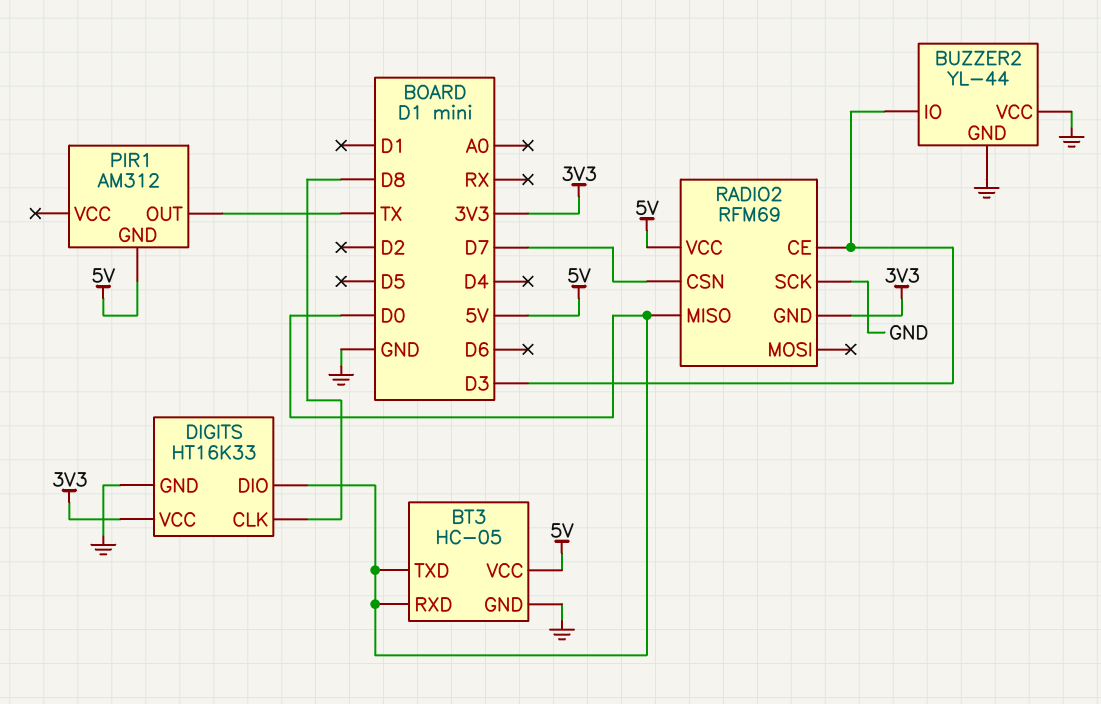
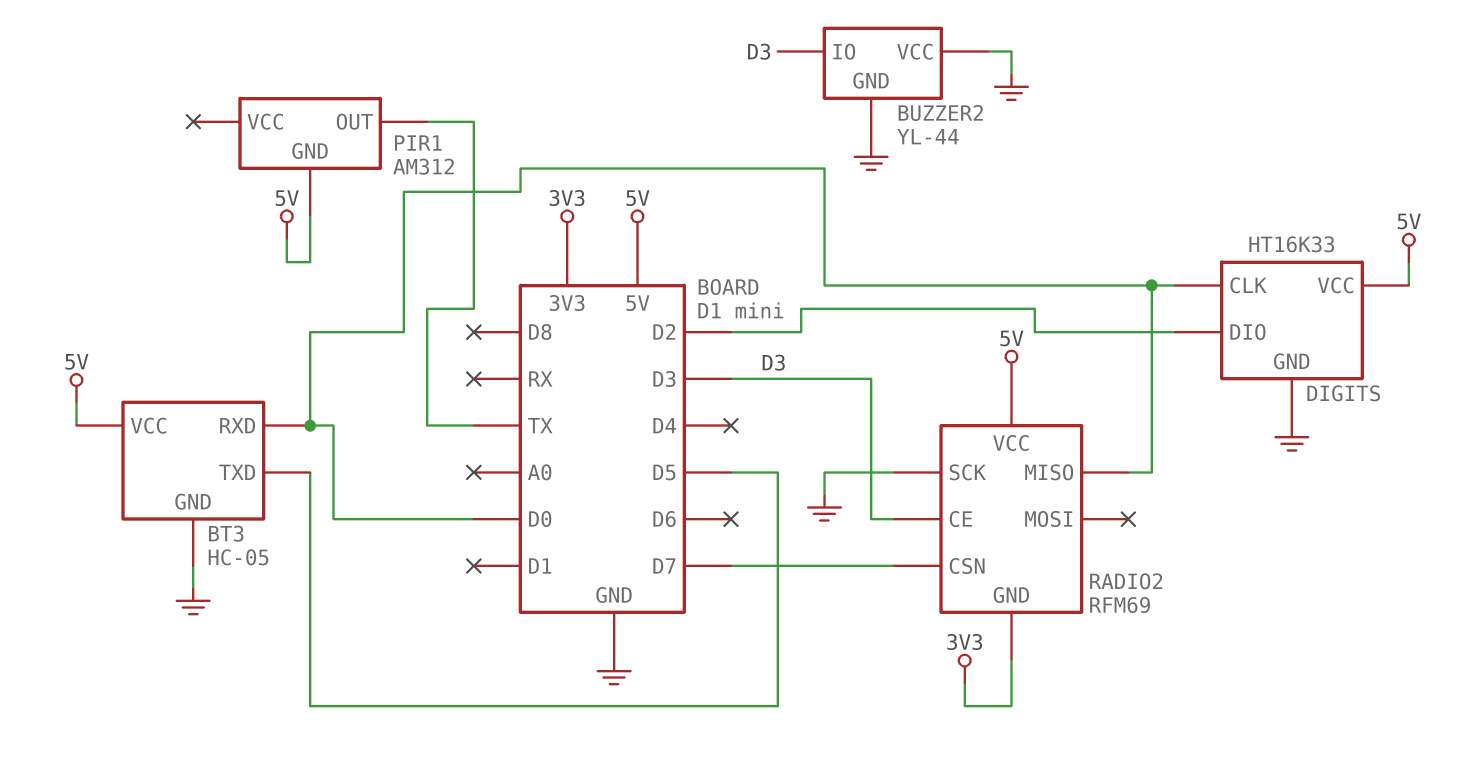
BT3 pin TXD: D0 -> D5
DIGITS pin CLK: D8 -> D0
DIGITS pin DIO: D0 -> D2
DIGITS pin VCC: 3V3 -> 5V

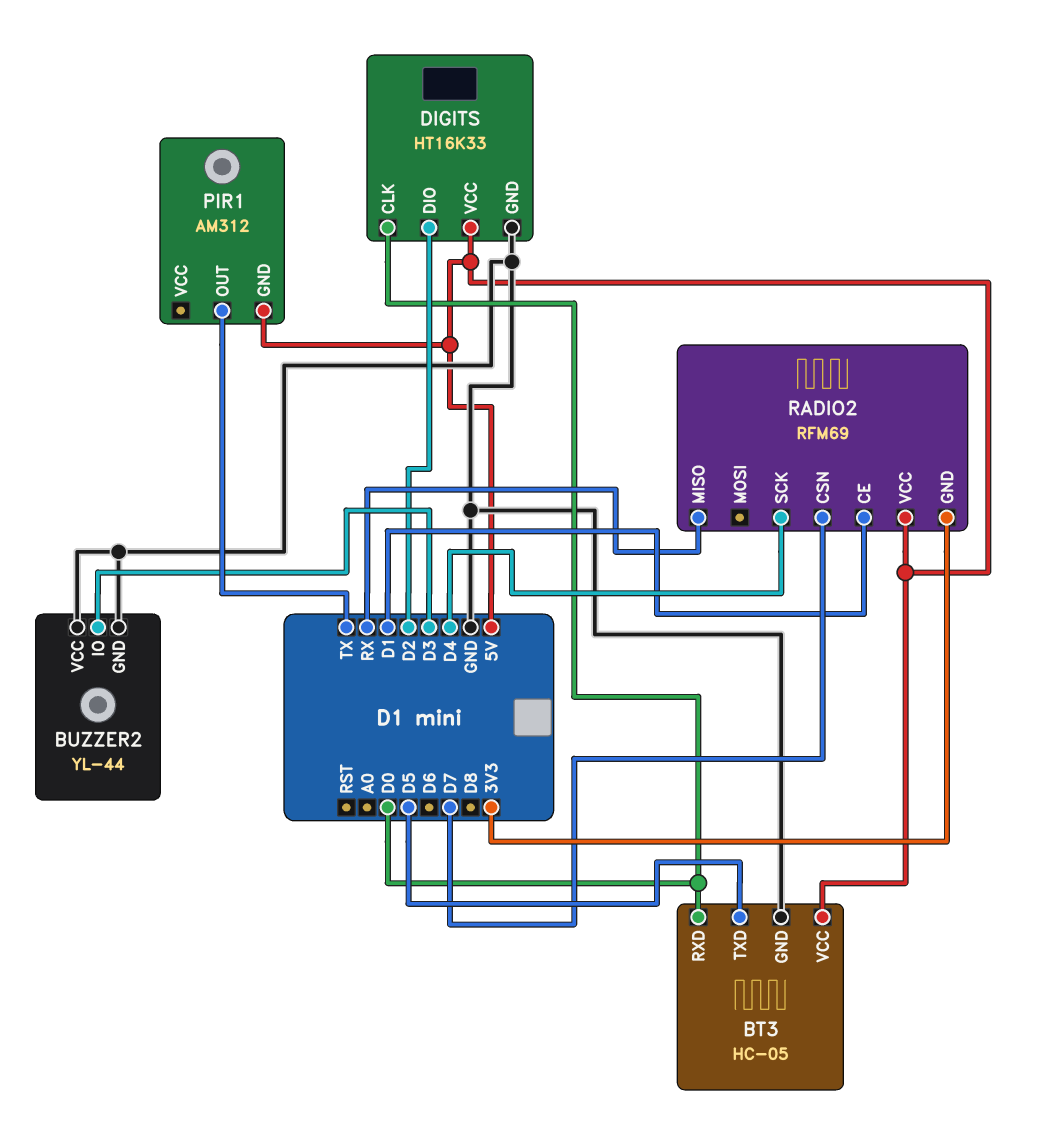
RADIO2 pin CE: D3 -> D1
RADIO2 pin MISO: D0 -> RX
RADIO2 pin SCK: GND -> D4

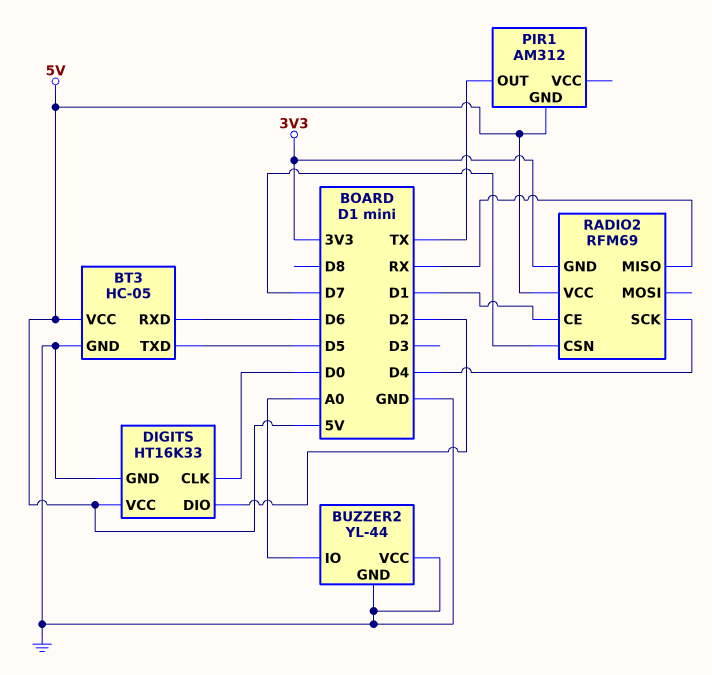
BT3 pin RXD: D0 -> D6
BUZZER2 pin IO: D3 -> A0

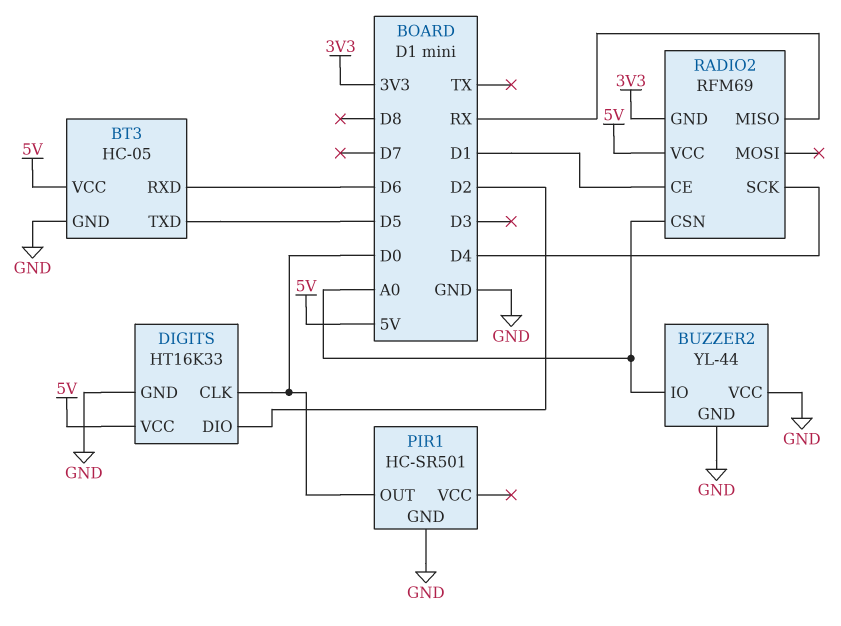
PIR1: AM312 -> HC-SR501
PIR1 pin GND: 5V -> GND
PIR1 pin OUT: TX -> D0
RADIO2 pin CSN: D7 -> A0

